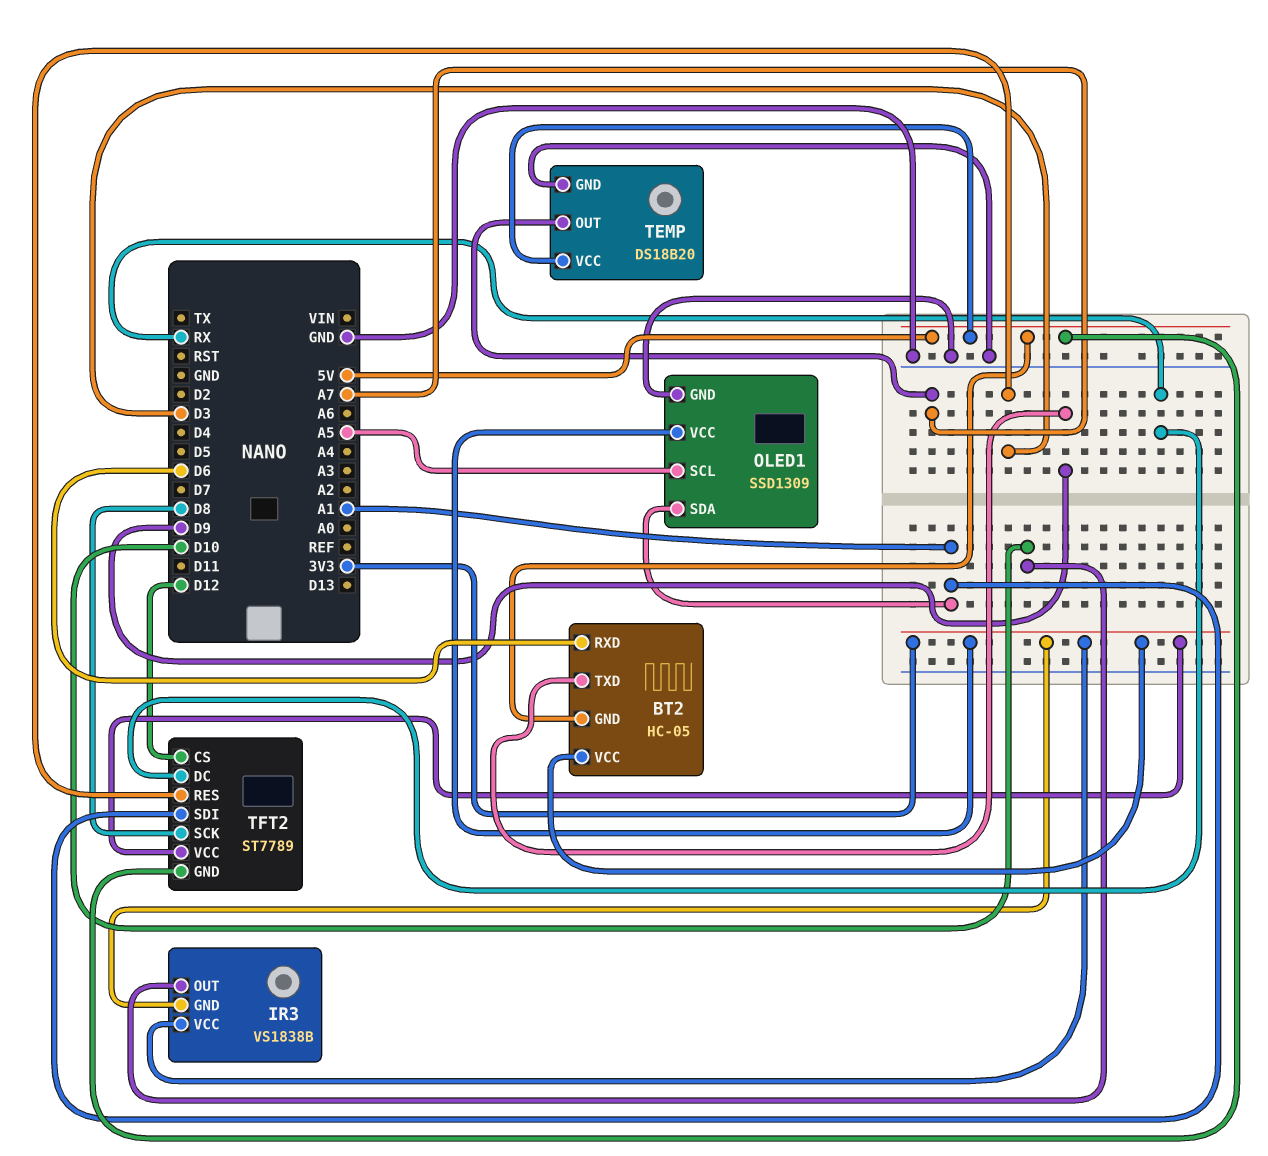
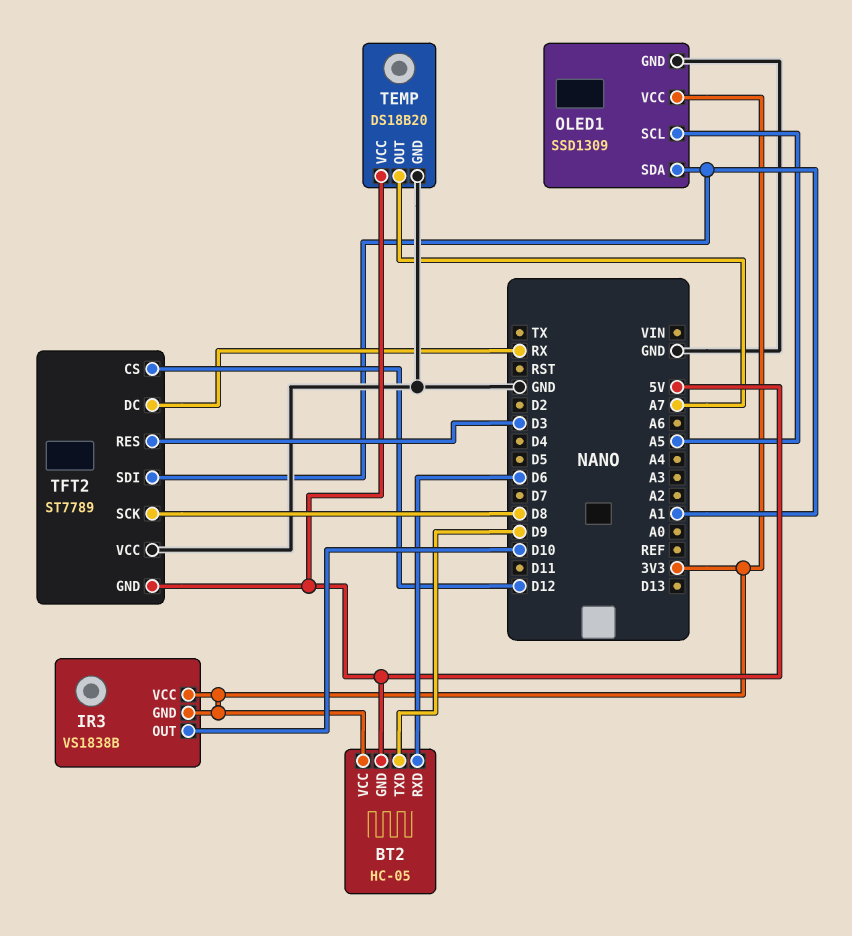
TFT2 pin VCC: 3V3 -> GND

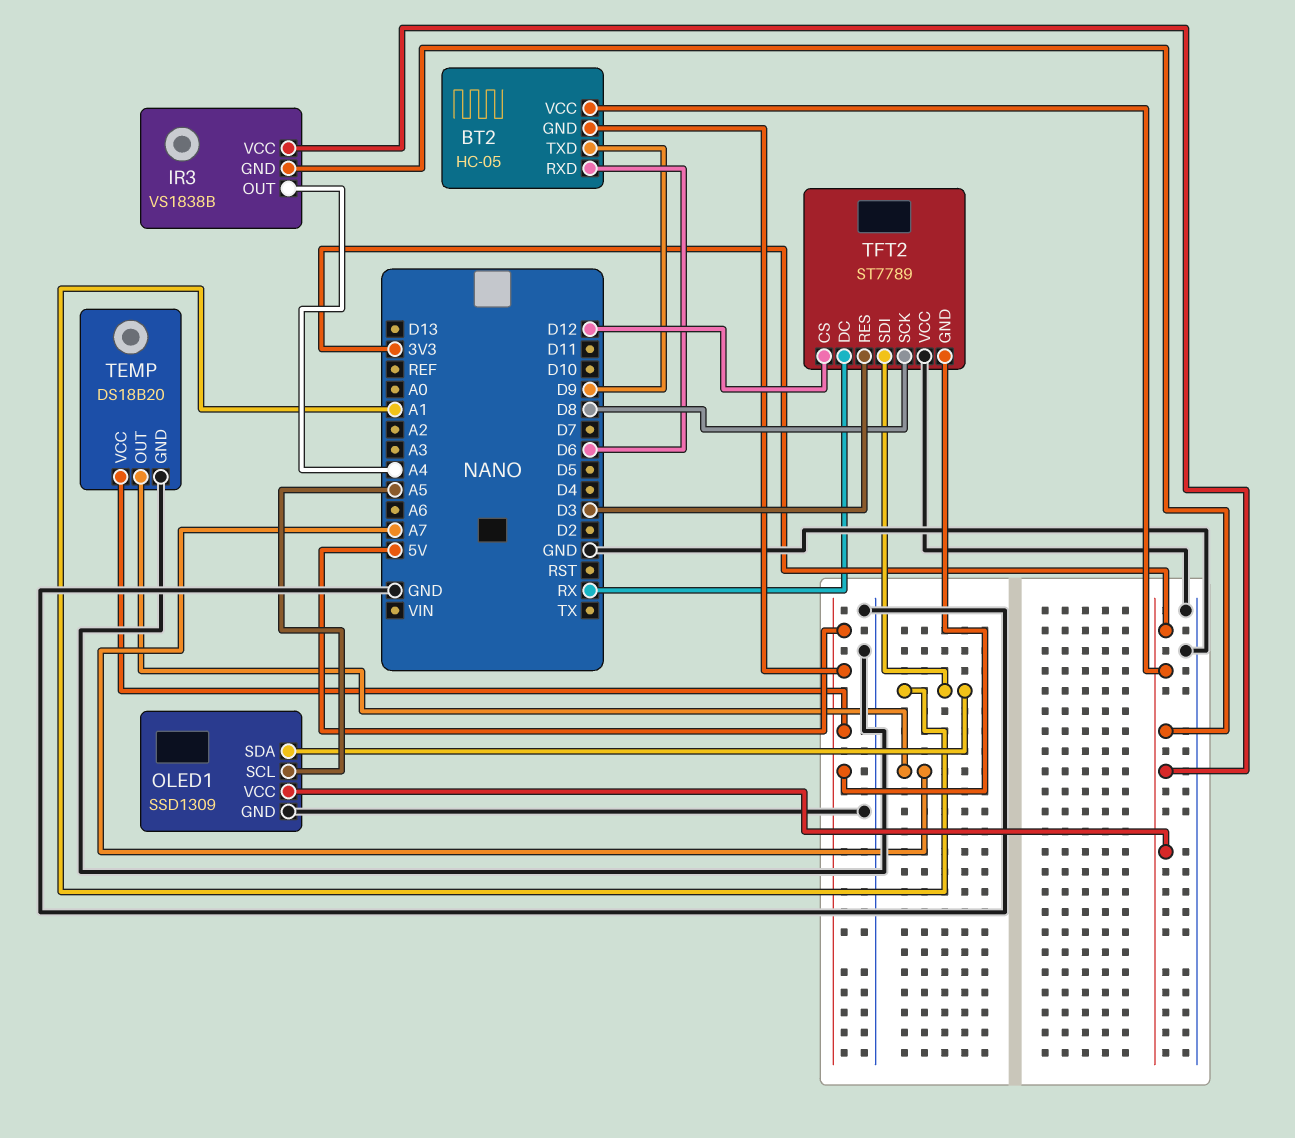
IR3 pin OUT: D10 -> A4

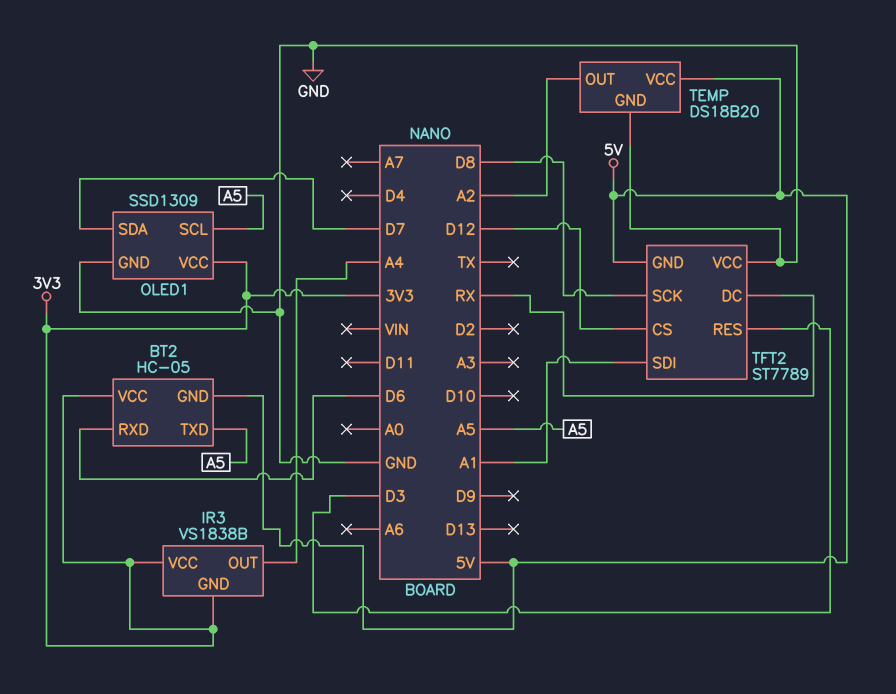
BT2 pin TXD: D9 -> A5
OLED1 pin SDA: A1 -> D7
TEMP pin OUT: A7 -> A2

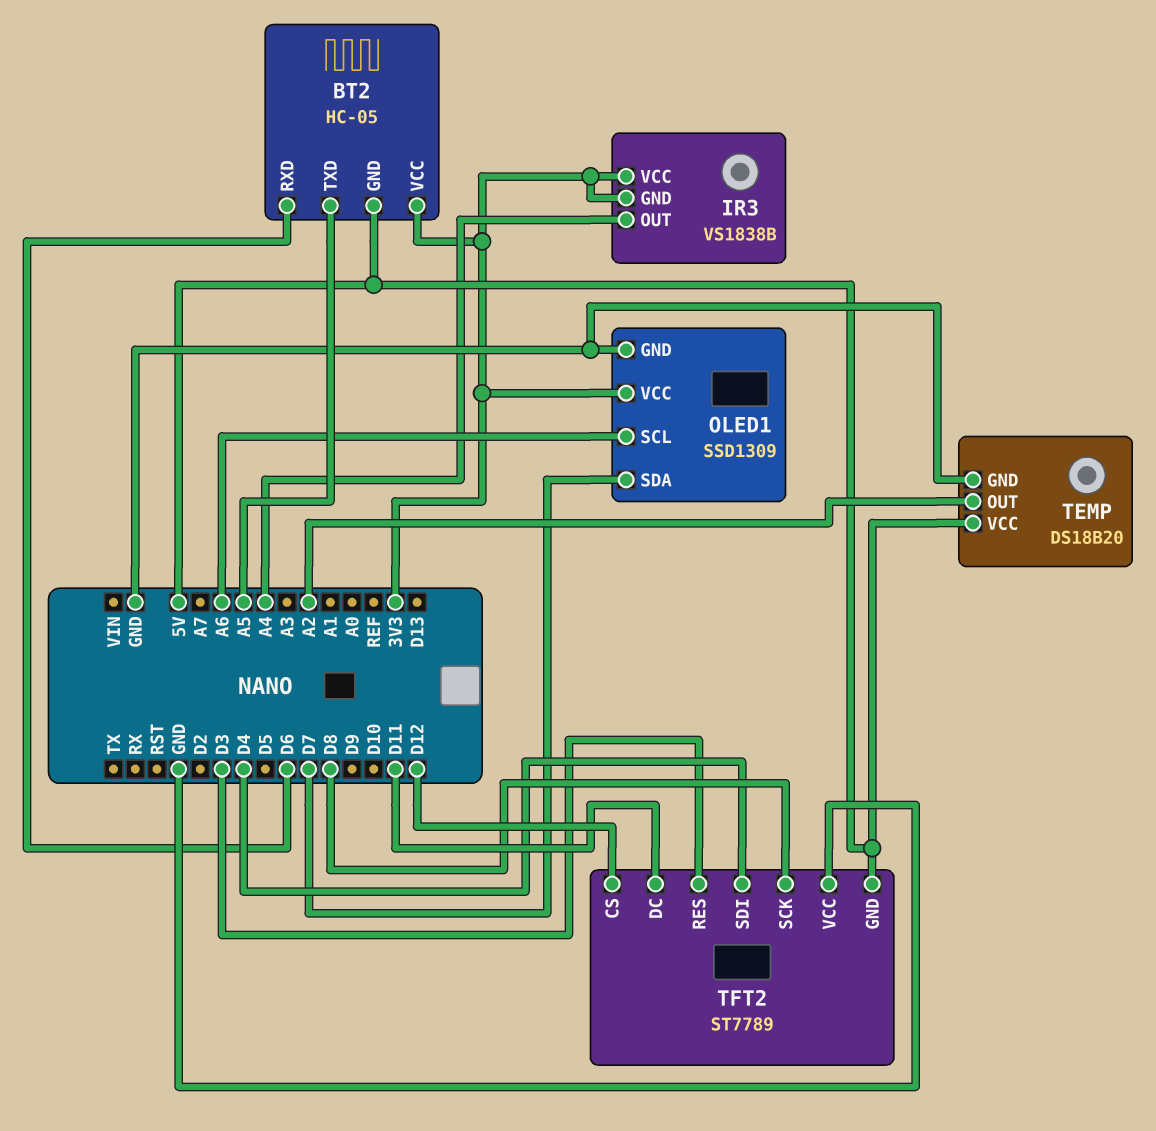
OLED1 pin SCL: A5 -> A6
TFT2 pin DC: RX -> D11
TFT2 pin SDI: A1 -> D4

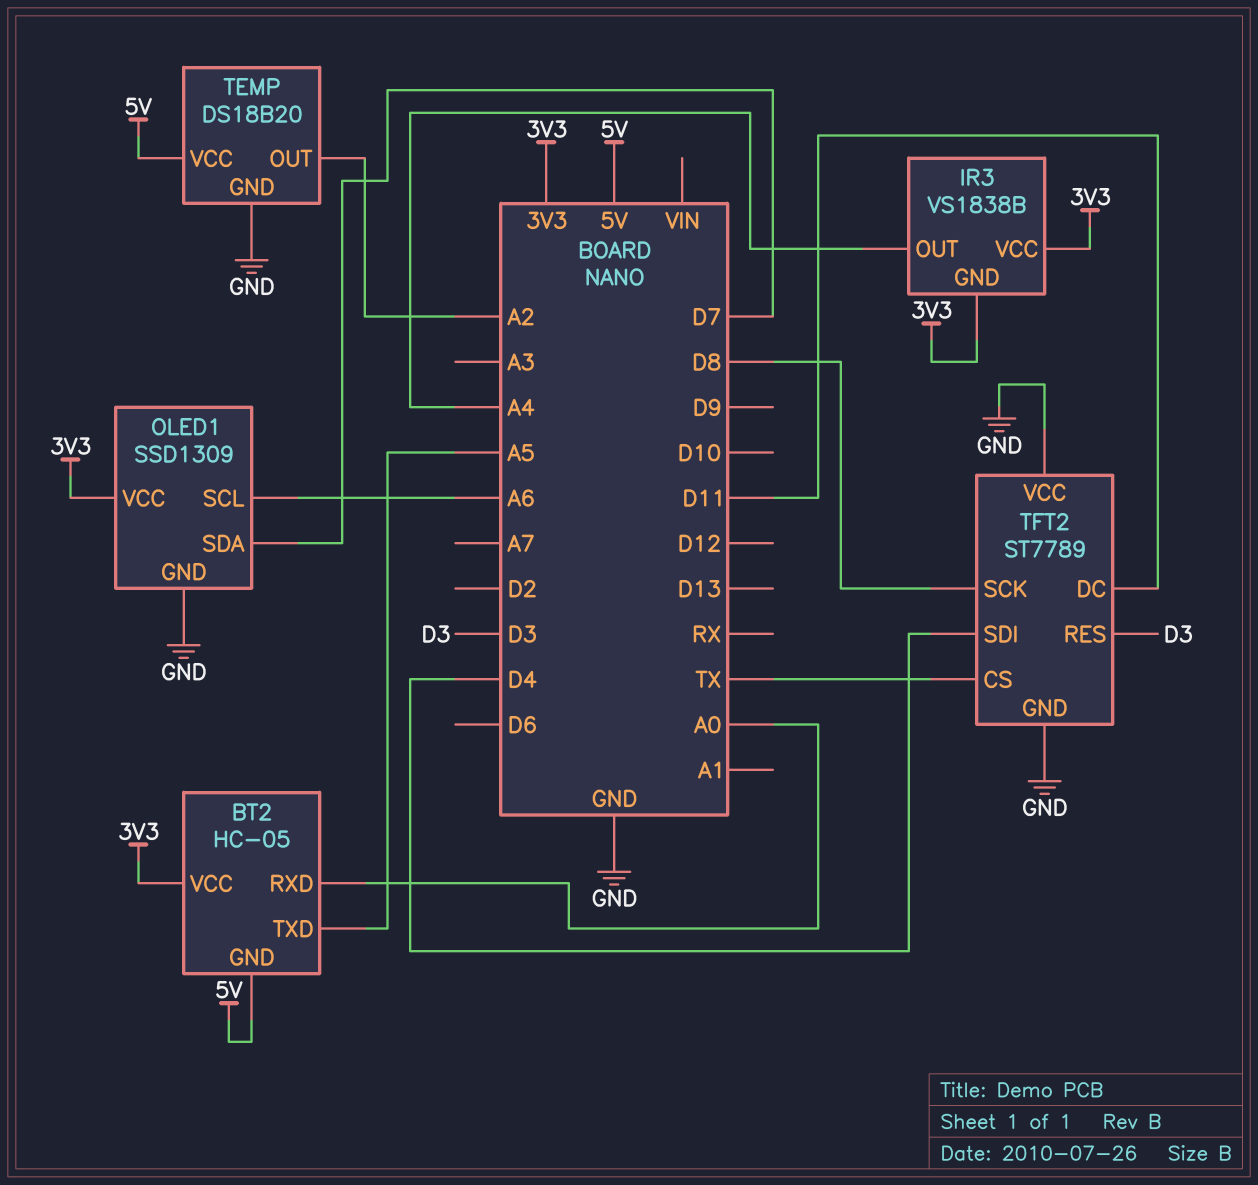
BT2 pin RXD: D6 -> A0
TFT2 pin CS: D12 -> TX
TFT2 pin GND: 5V -> GND

